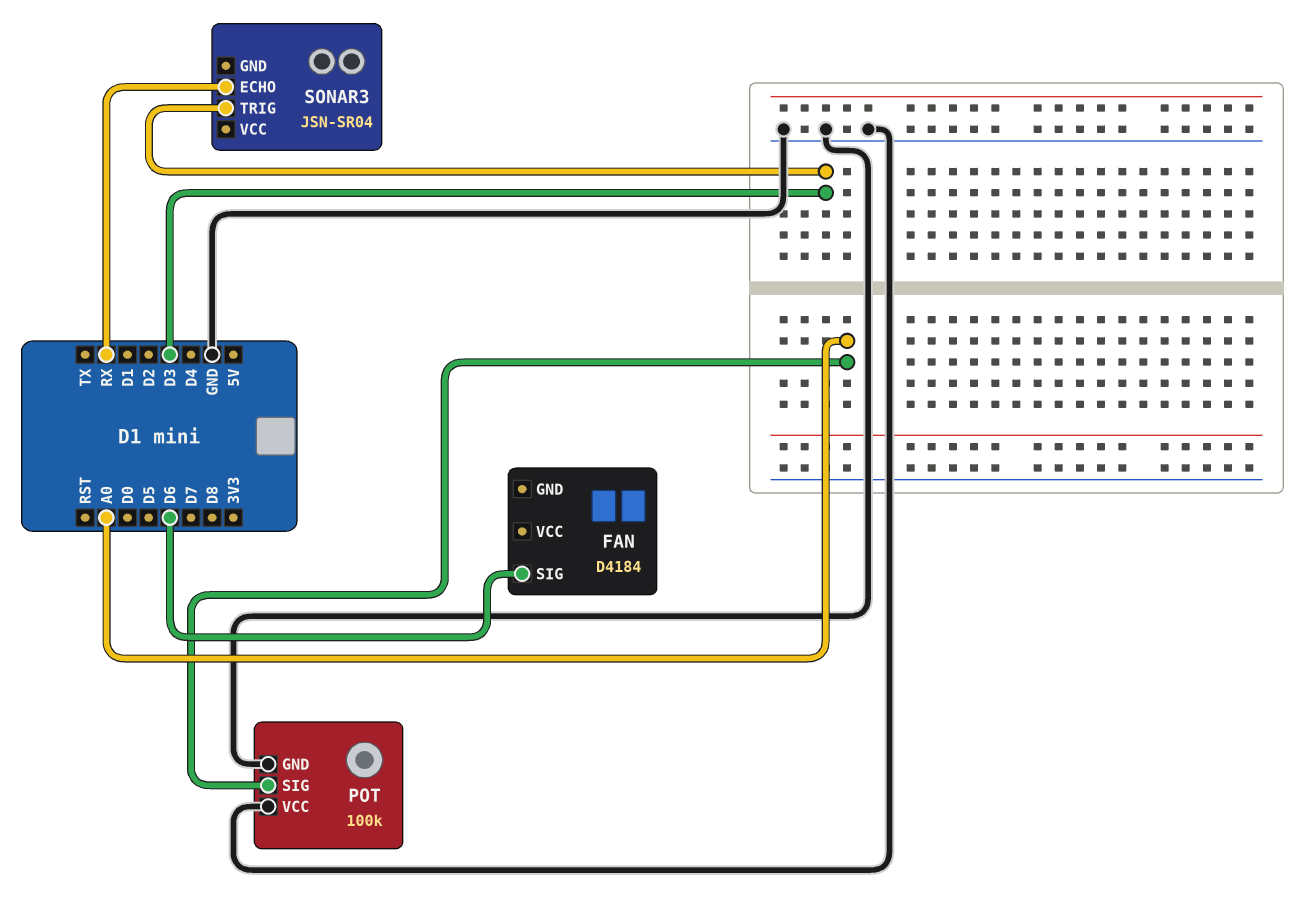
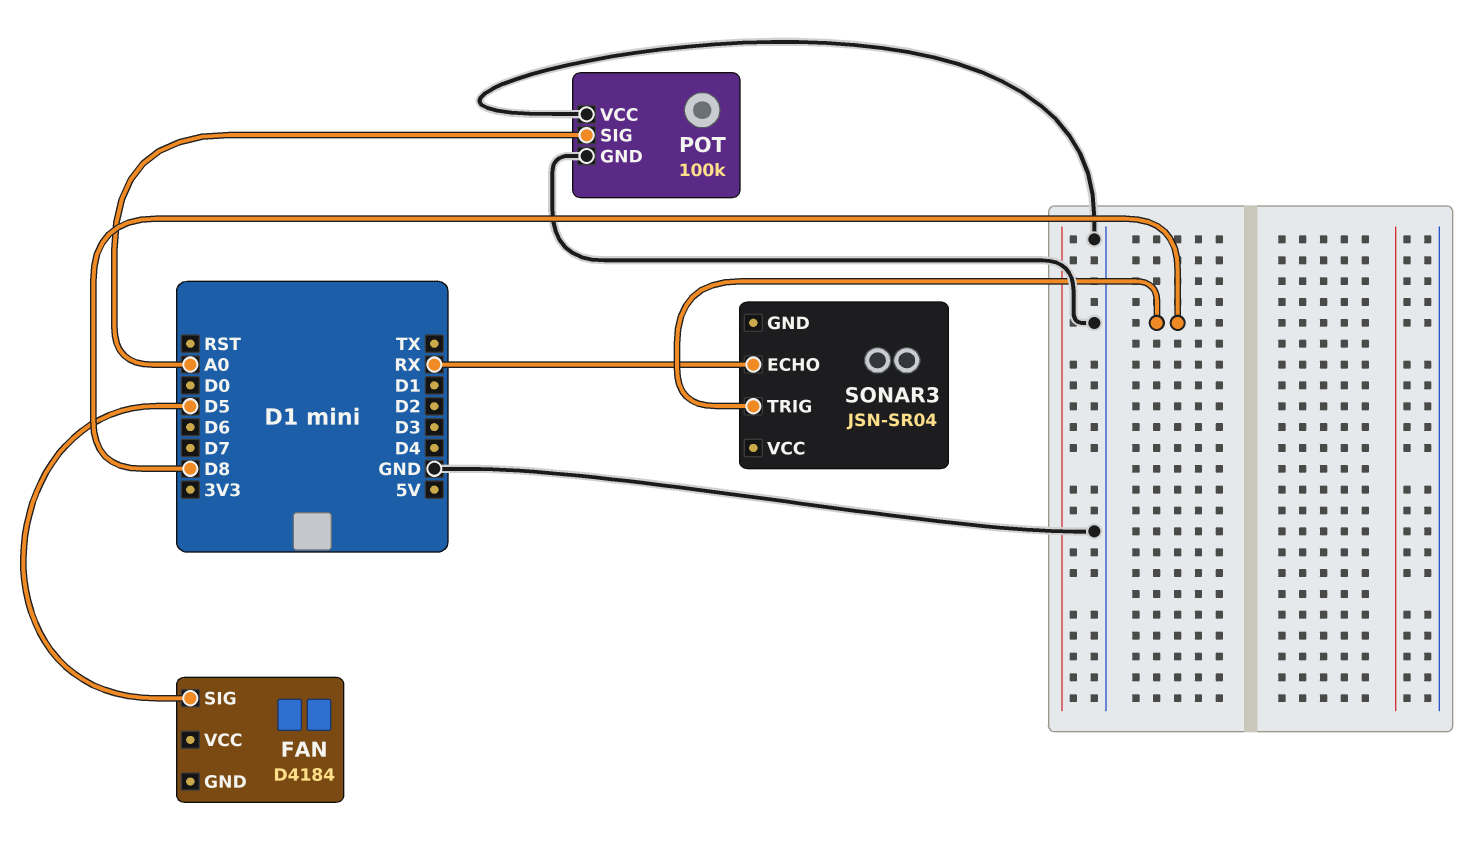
FAN pin SIG: D6 -> D5
SONAR3 pin TRIG: D3 -> D8

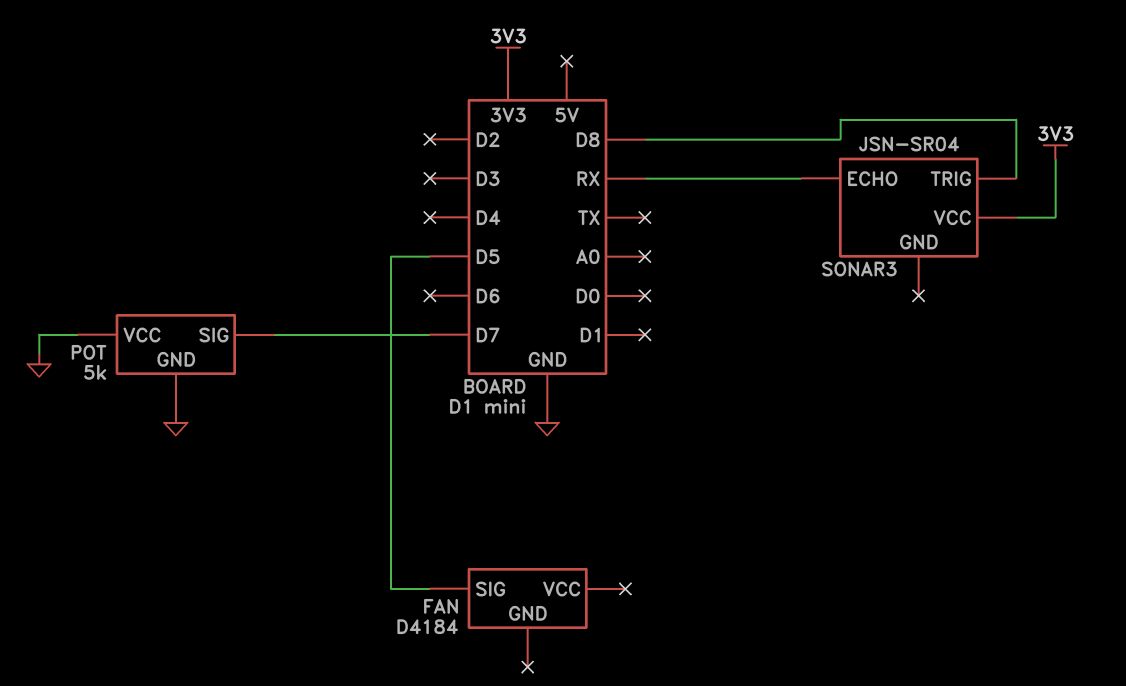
POT: 100k -> 5k
POT pin SIG: A0 -> D7
SONAR3 pin VCC: none -> 3V3

